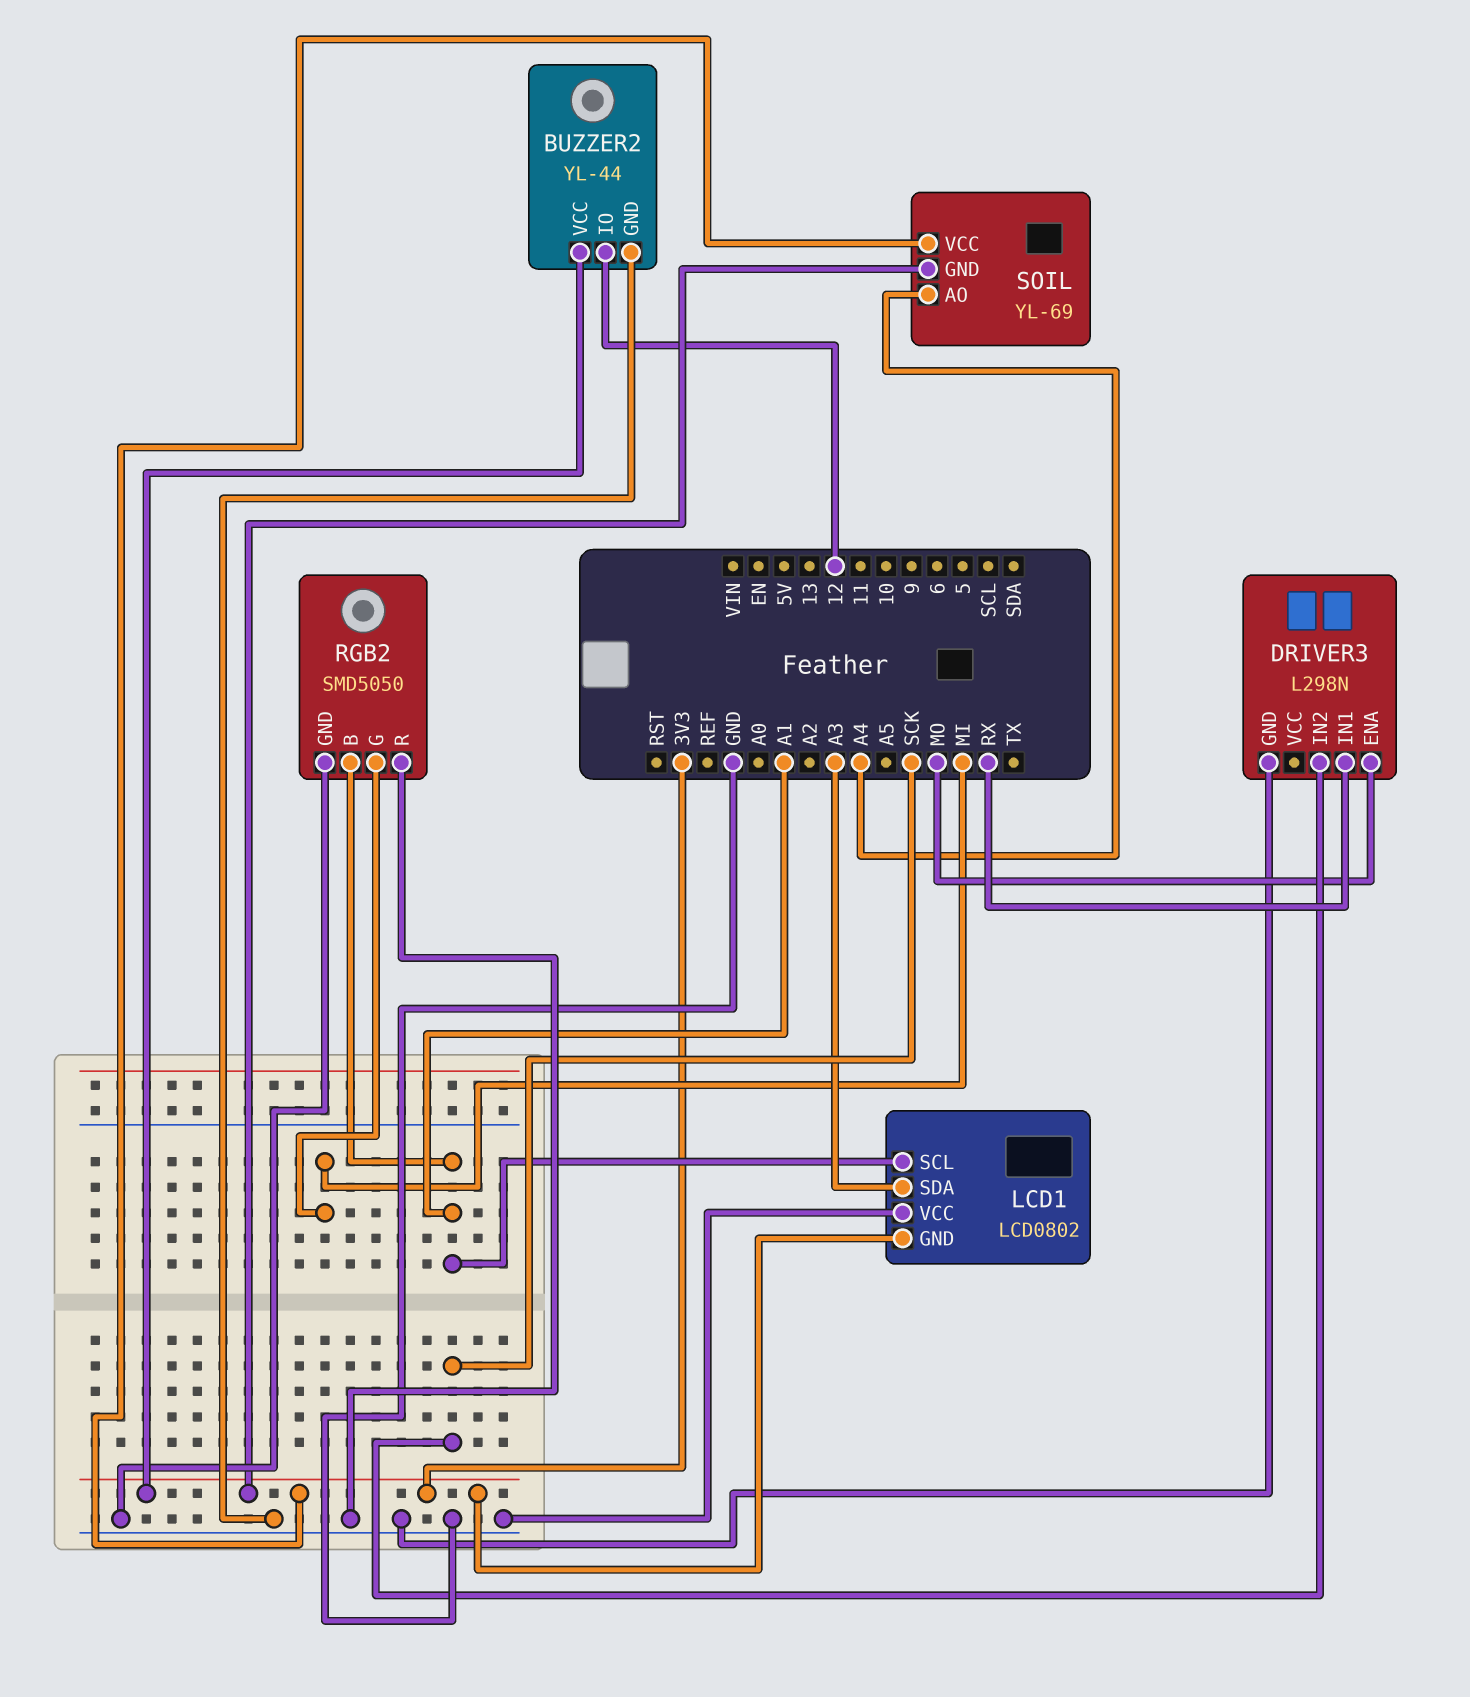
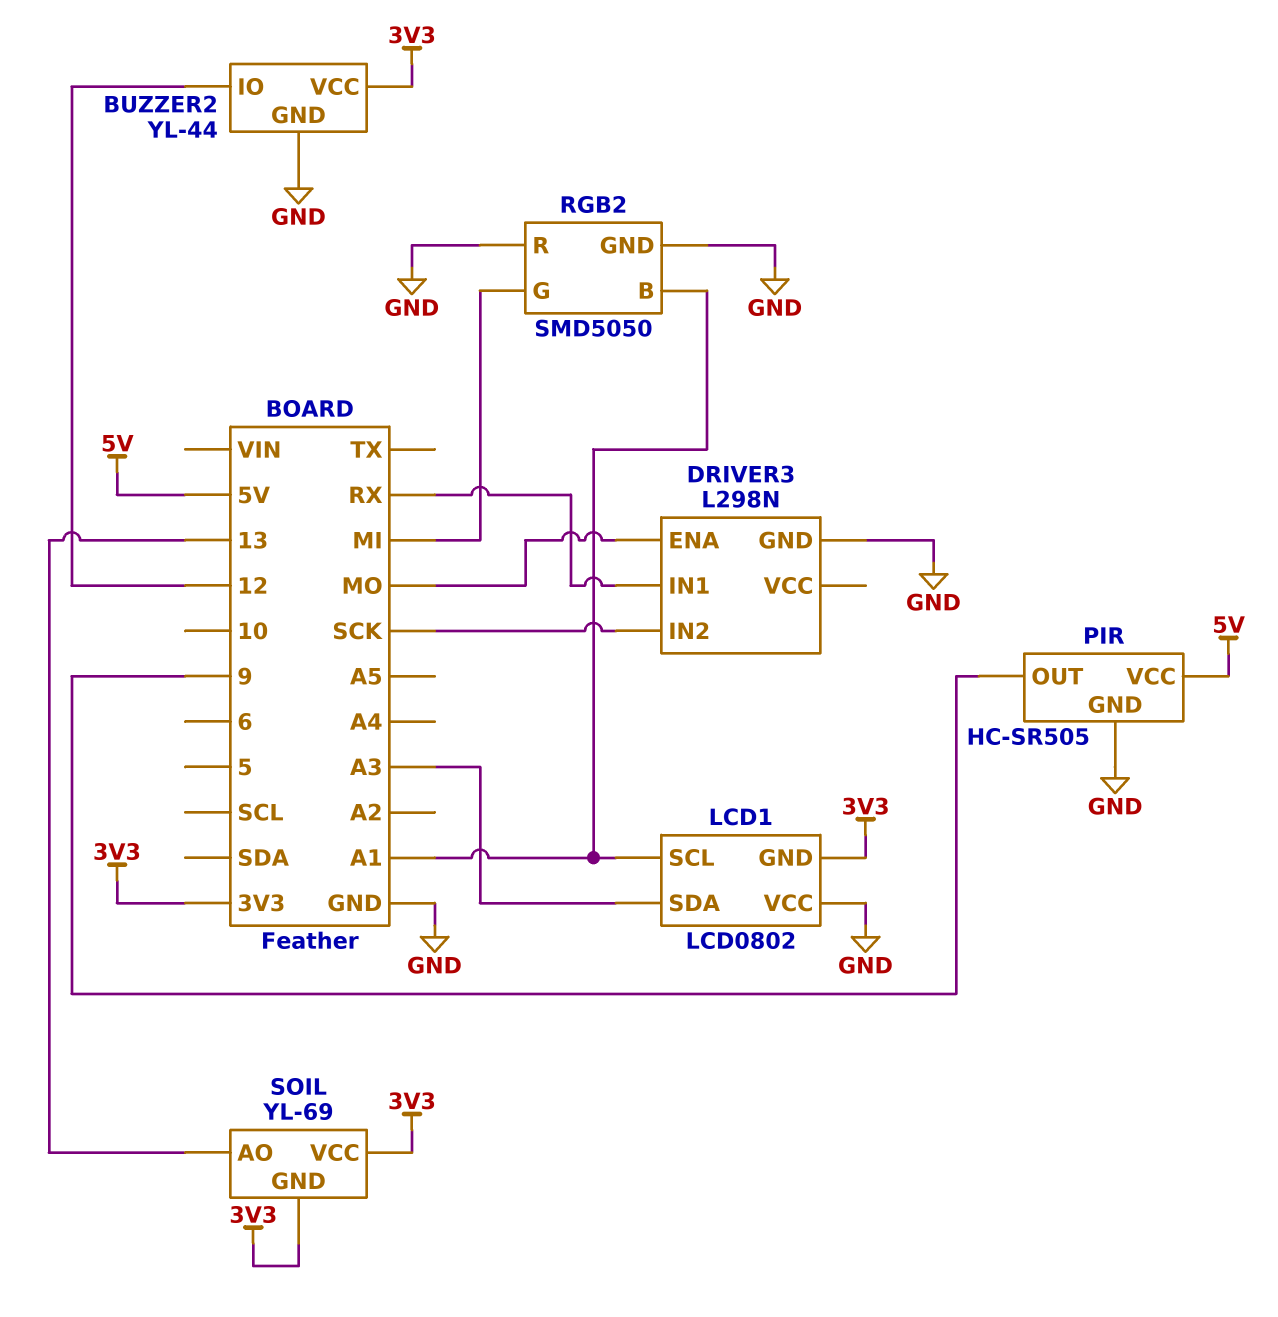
PIR: none -> HC-SR505
PIR pin GND: none -> GND
PIR pin OUT: none -> 9
PIR pin VCC: none -> 5V
SOIL pin AO: A4 -> 13

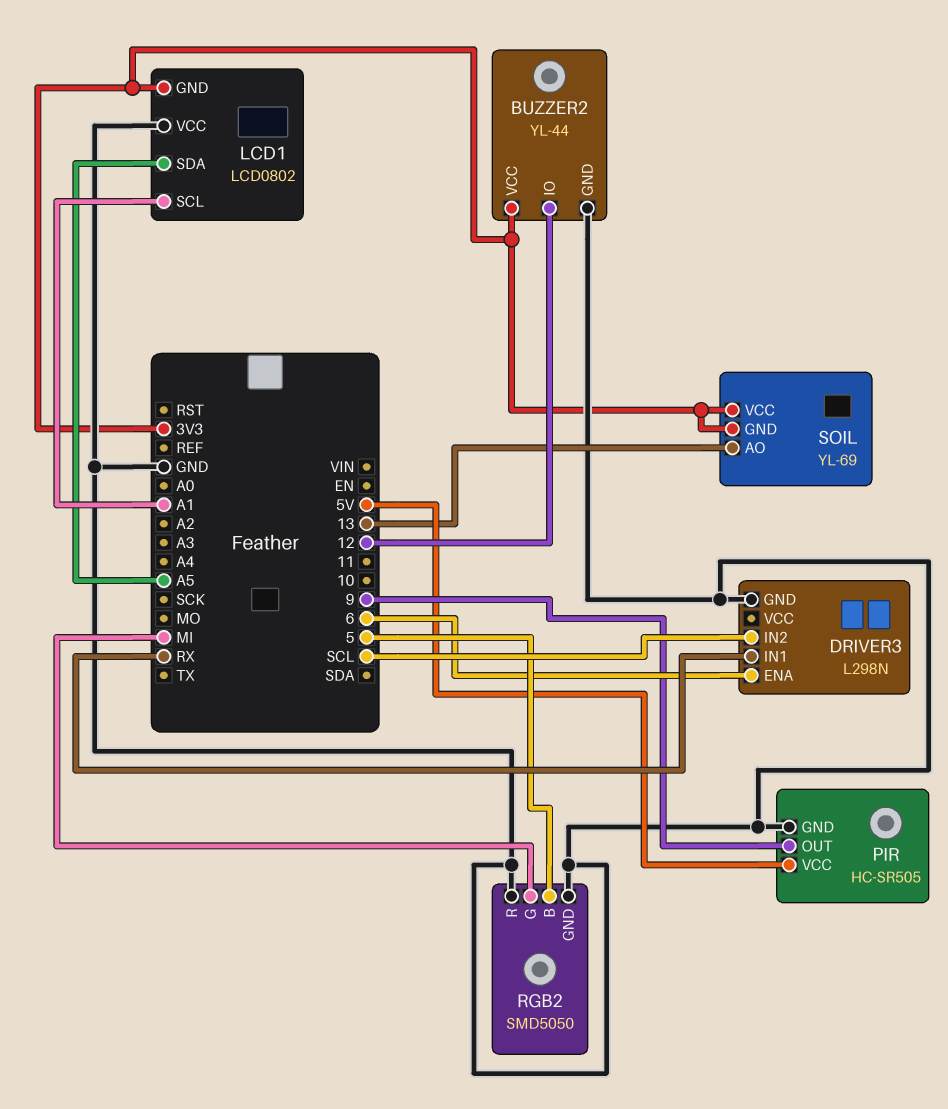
DRIVER3 pin ENA: MO -> 6
DRIVER3 pin IN2: SCK -> SCL
LCD1 pin SDA: A3 -> A5
RGB2 pin B: A1 -> 5

